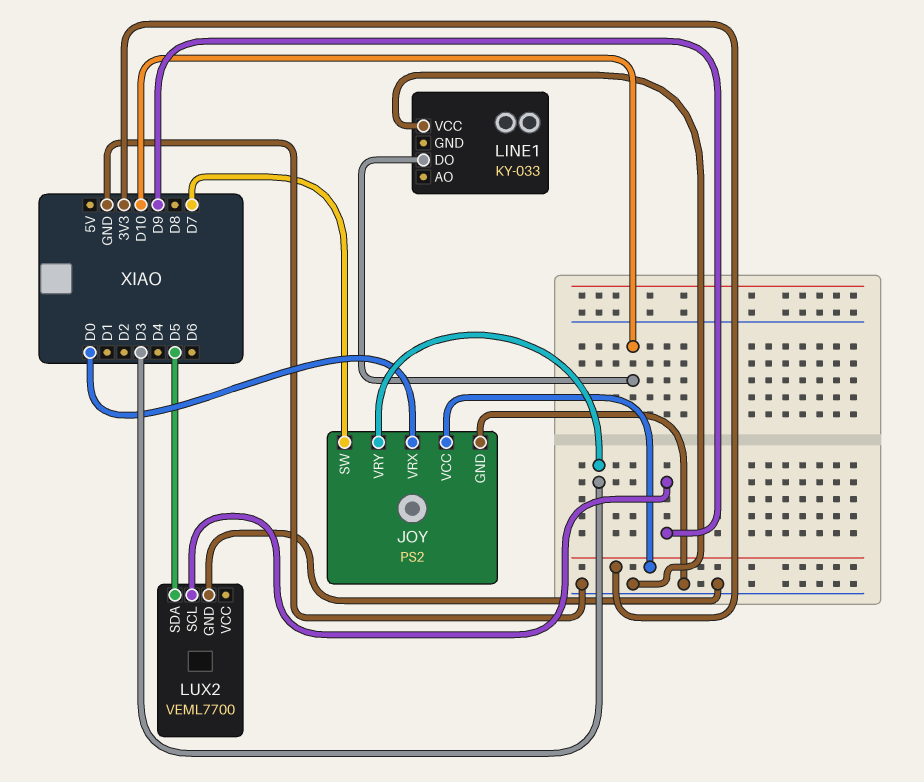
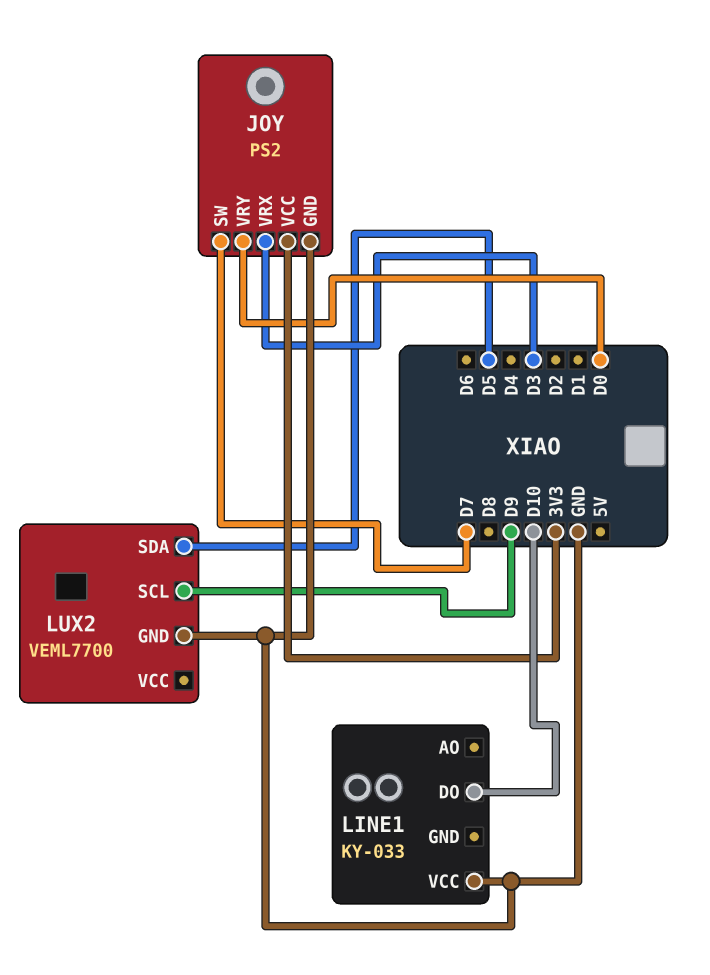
JOY pin VRX: D0 -> D3
JOY pin VRY: D3 -> D0

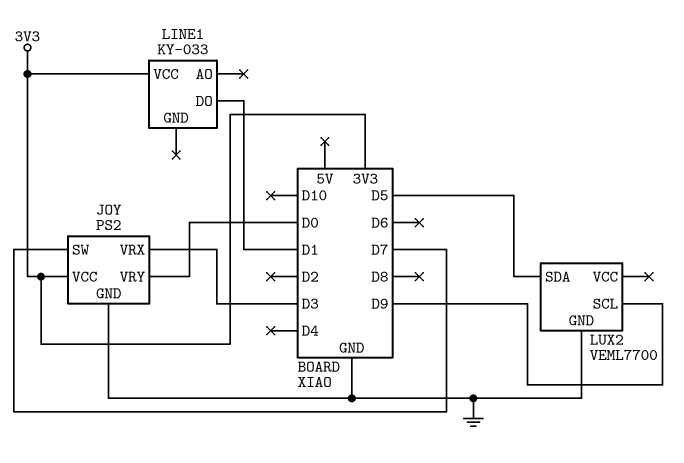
LINE1 pin DO: D10 -> D1
LINE1 pin VCC: GND -> 3V3

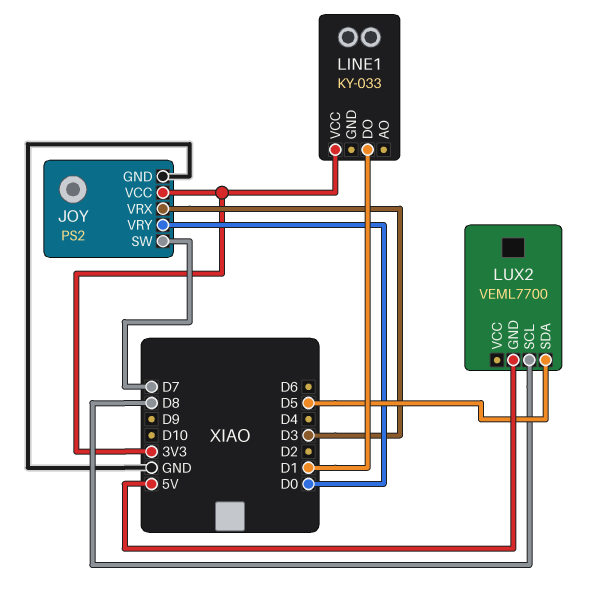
LUX2 pin GND: GND -> 5V
LUX2 pin SCL: D9 -> D8

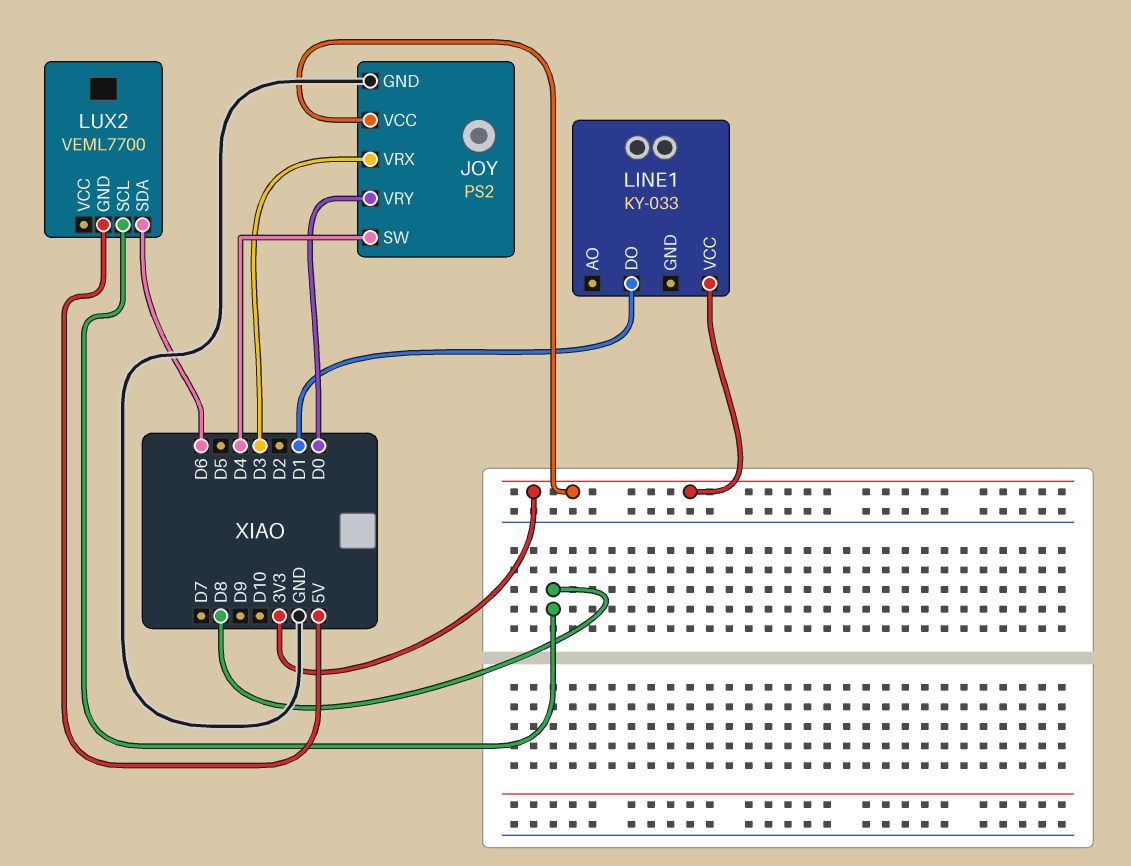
JOY pin SW: D7 -> D4
LUX2 pin SDA: D5 -> D6

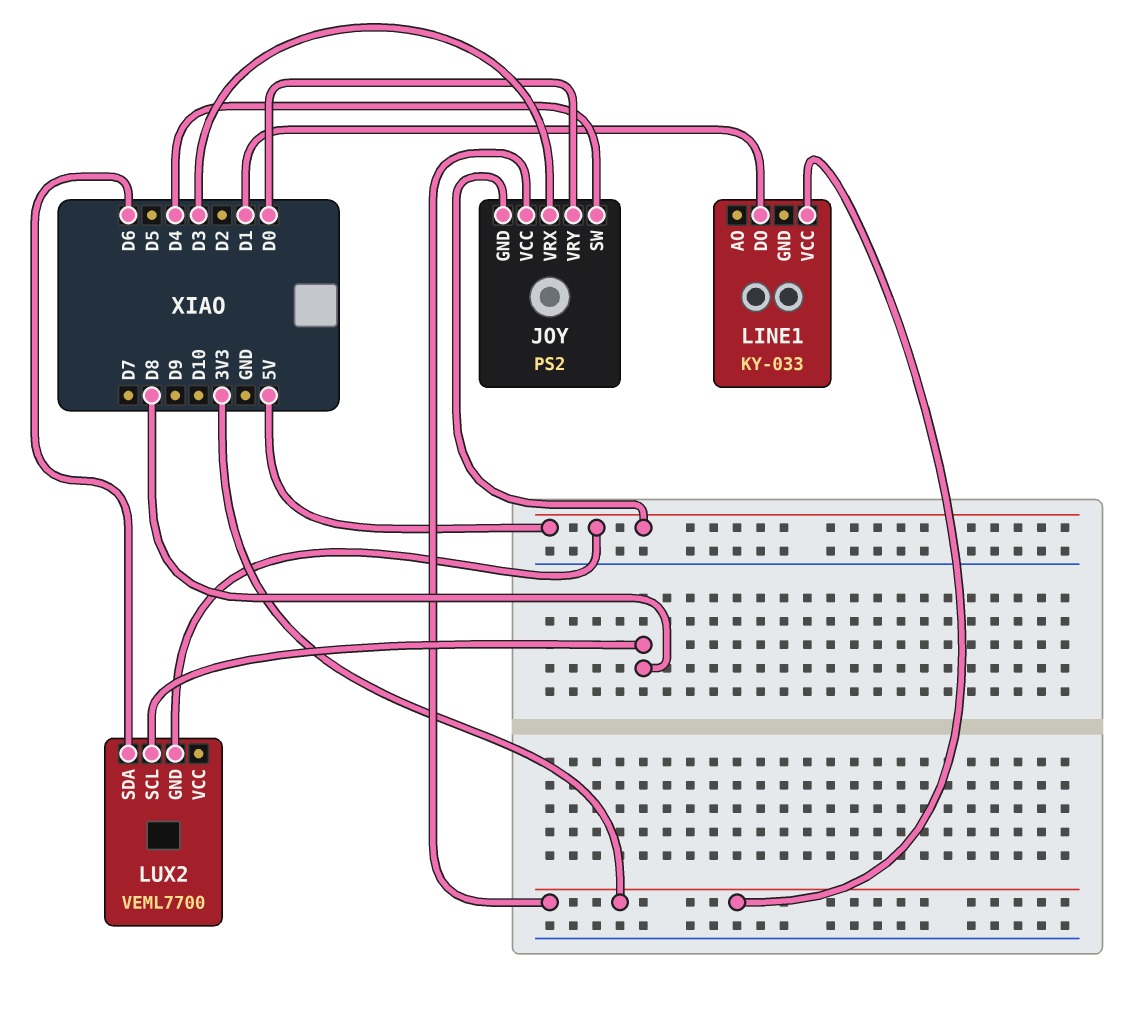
JOY pin GND: GND -> 5V

